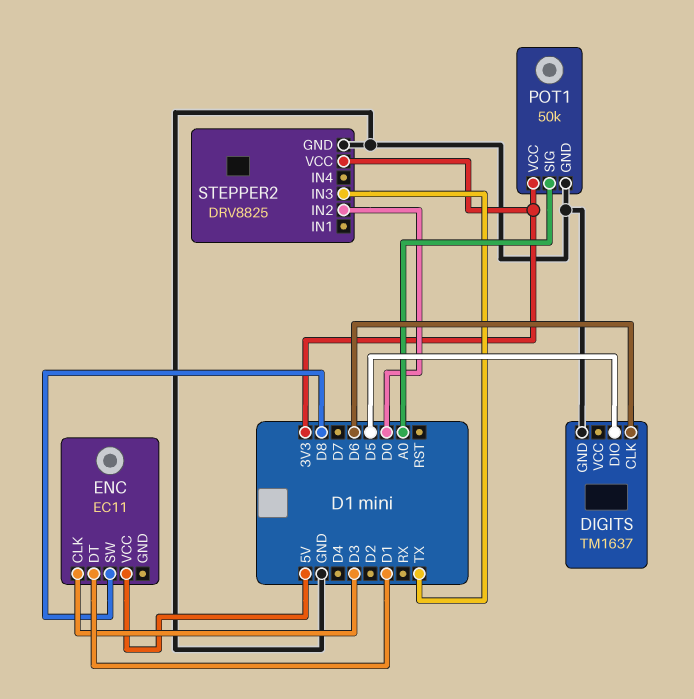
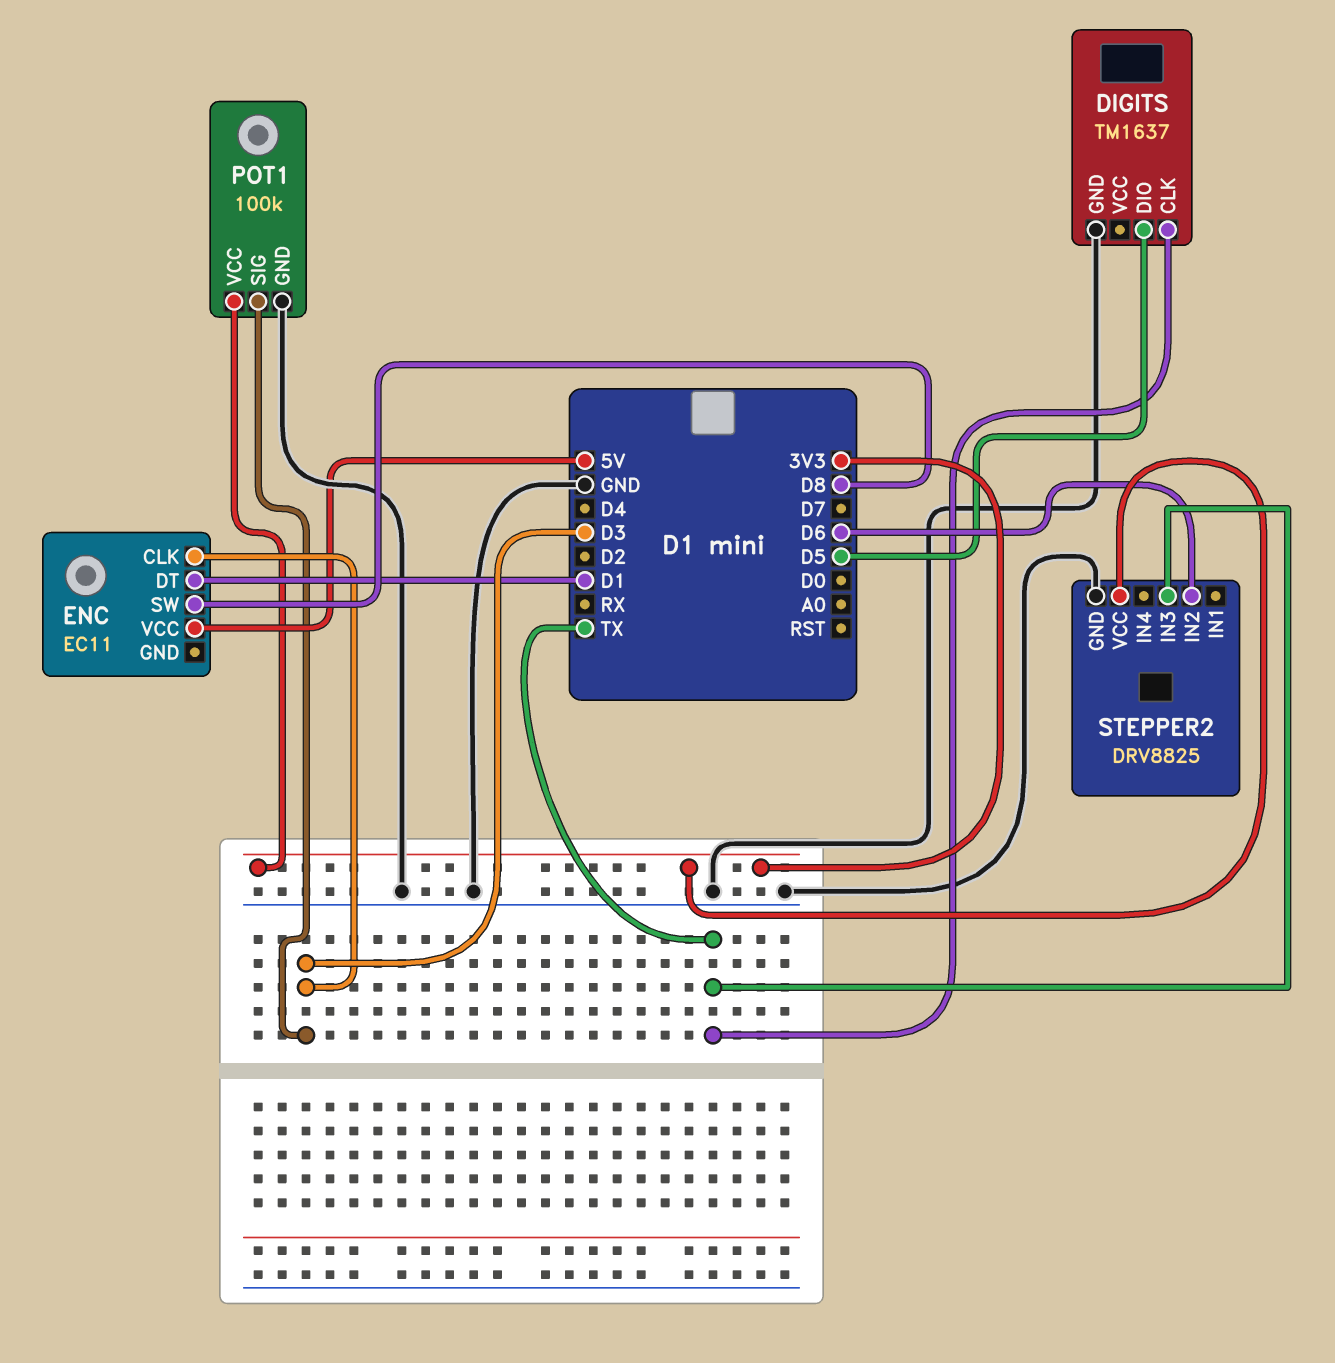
DIGITS pin CLK: D6 -> TX
POT1: 50k -> 100k
POT1 pin SIG: A0 -> D3
STEPPER2 pin IN2: D0 -> D6

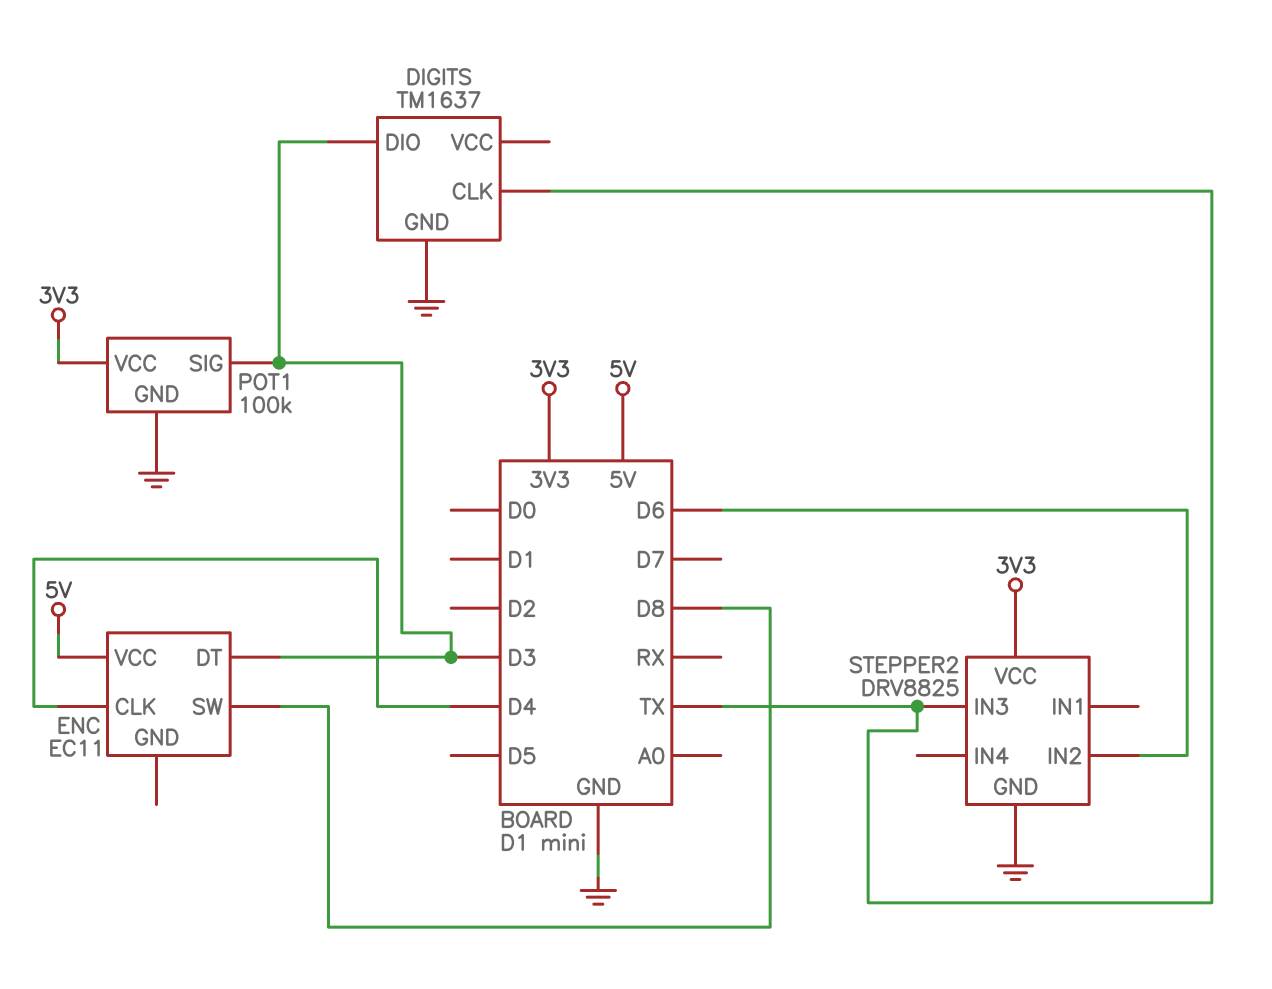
DIGITS pin DIO: D5 -> D3
ENC pin CLK: D3 -> D4
ENC pin DT: D1 -> D3

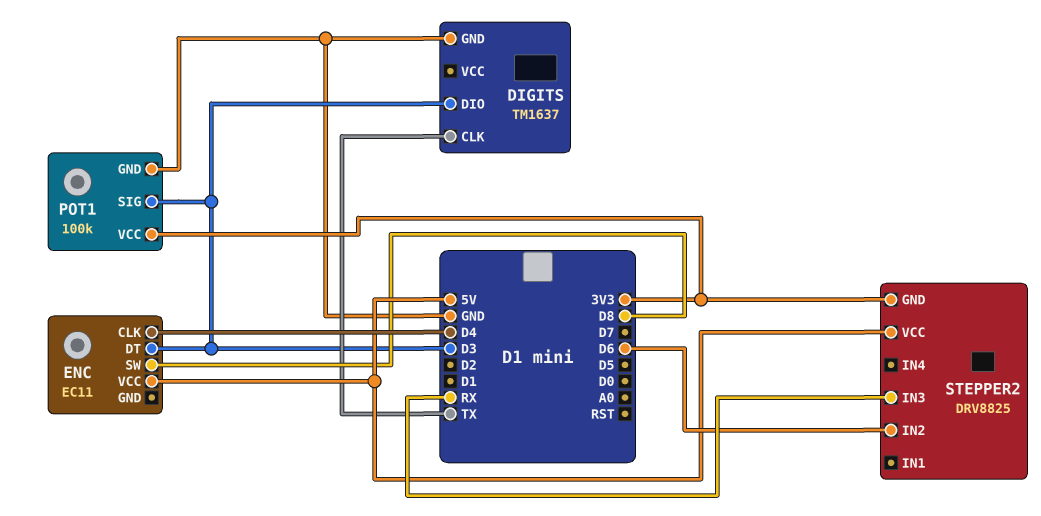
STEPPER2 pin GND: GND -> 3V3
STEPPER2 pin IN3: TX -> RX
STEPPER2 pin VCC: 3V3 -> 5V

